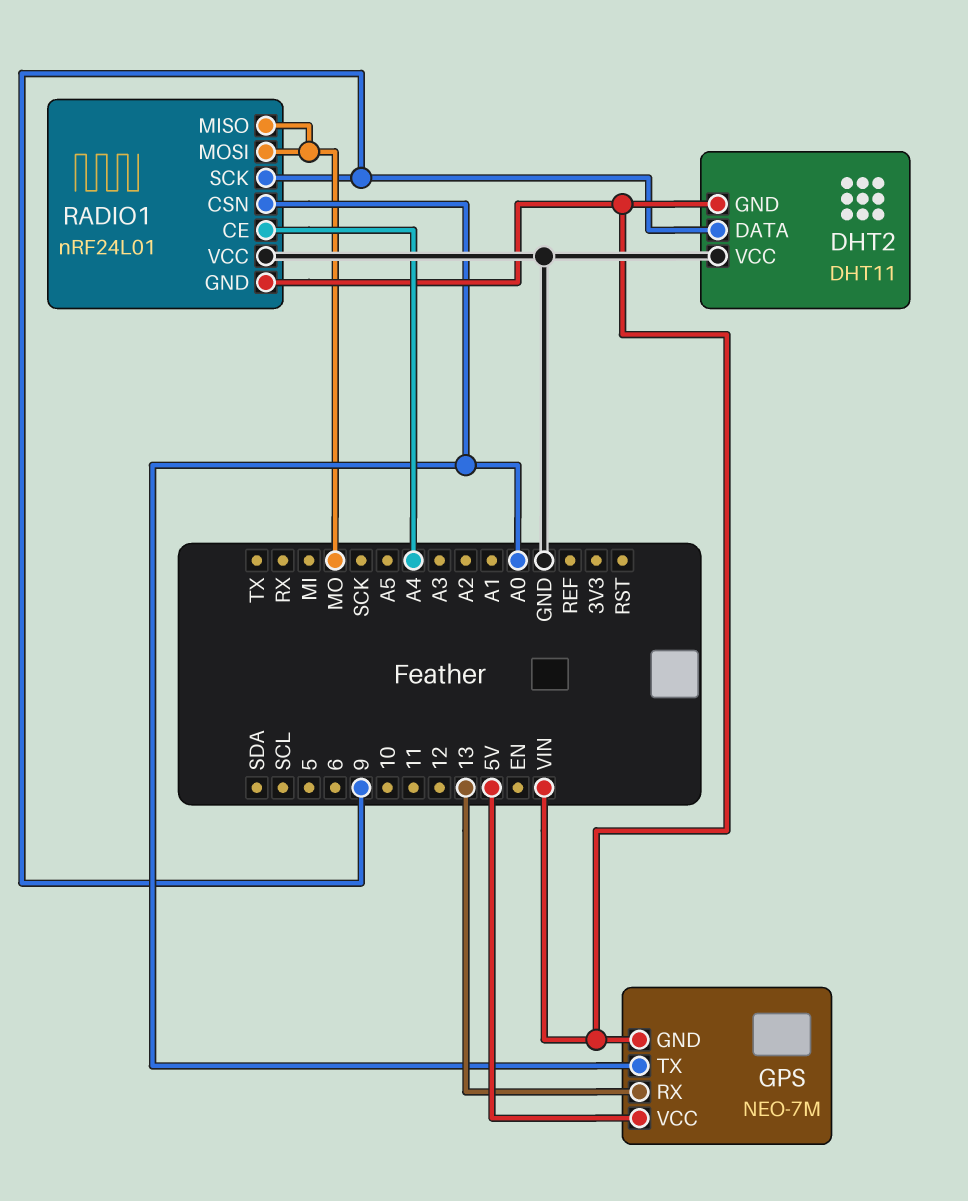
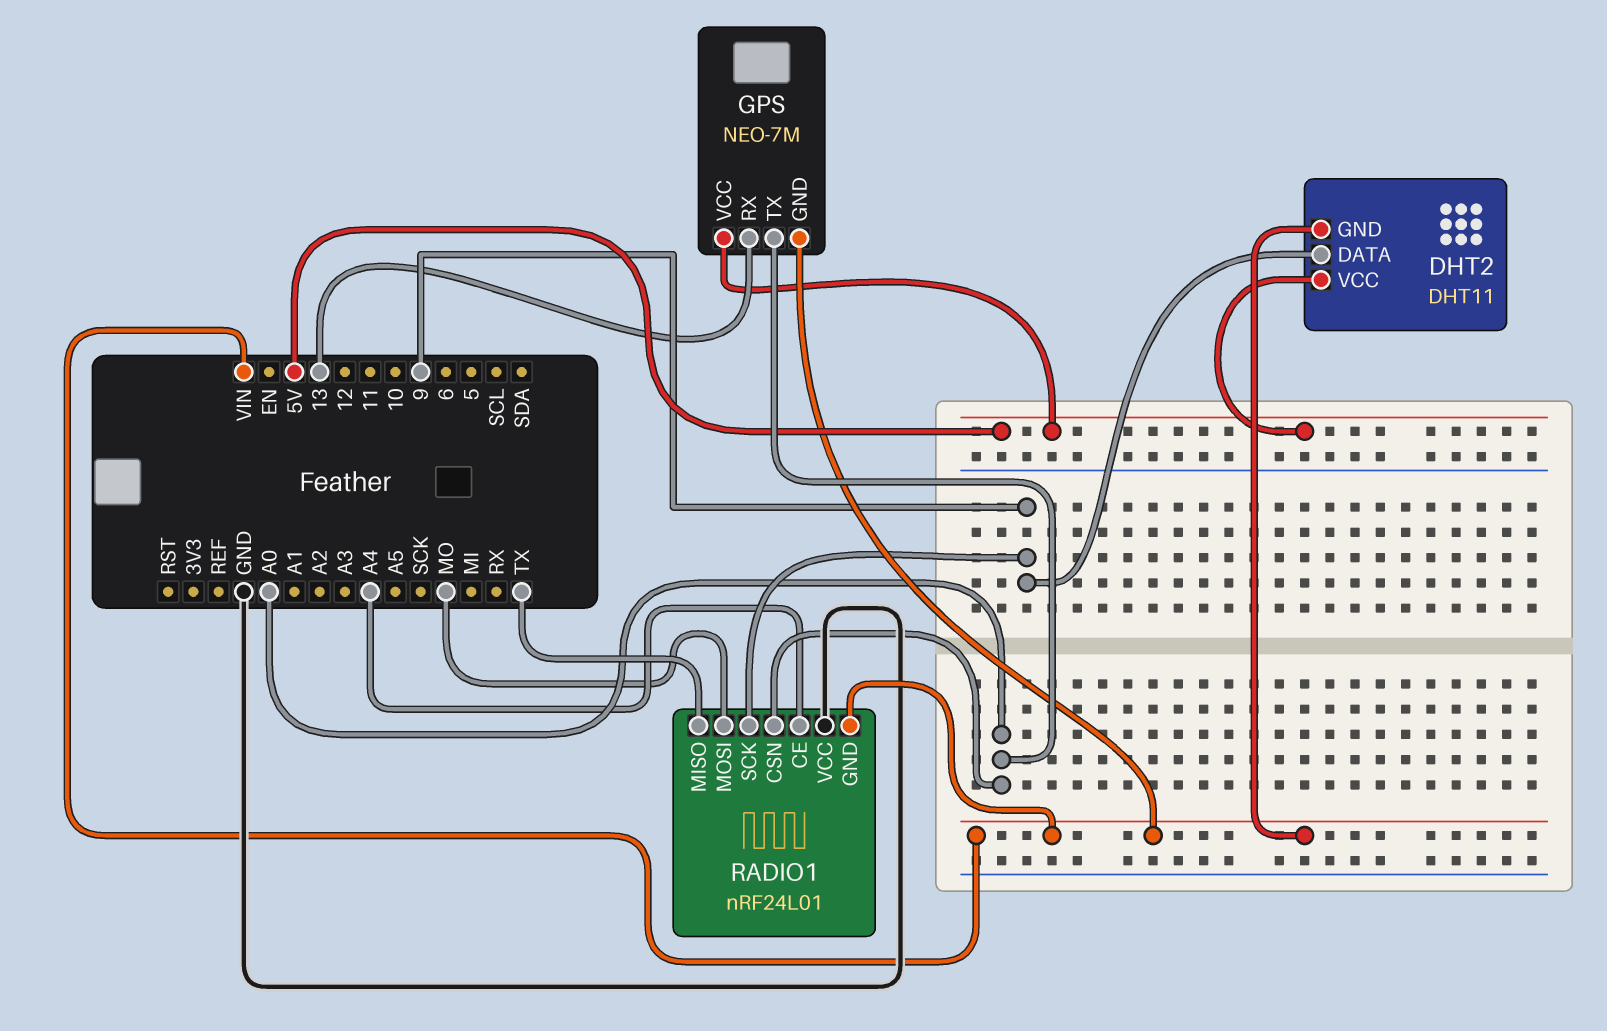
DHT2 pin VCC: GND -> 5V
RADIO1 pin MISO: MO -> TX

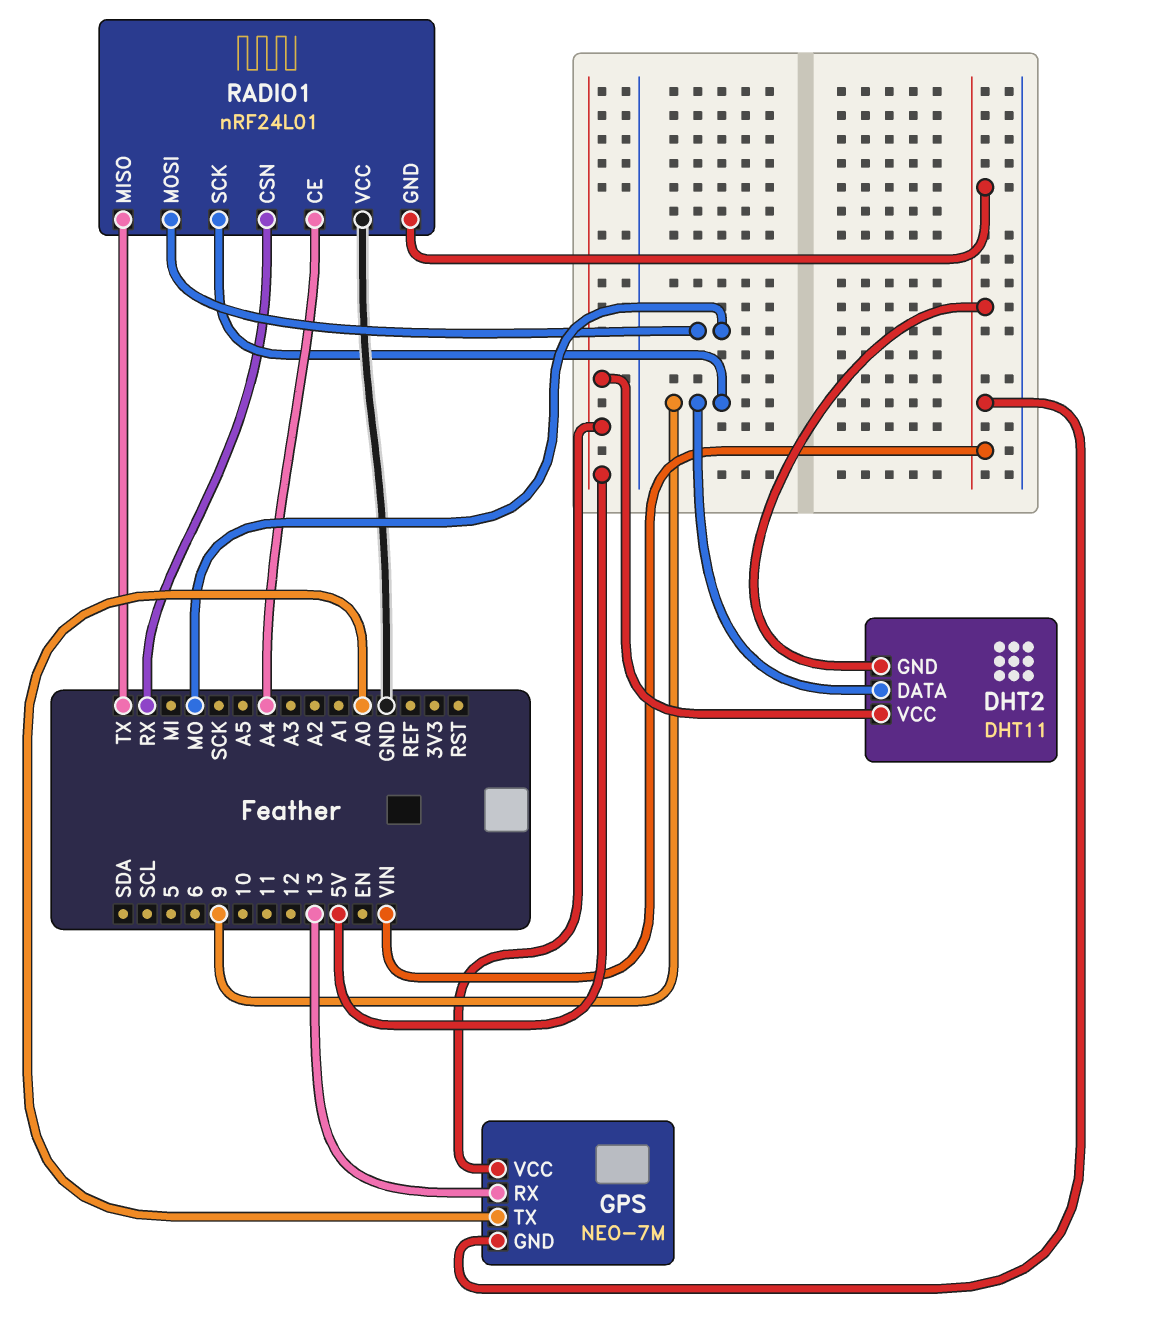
RADIO1 pin CSN: A0 -> RX

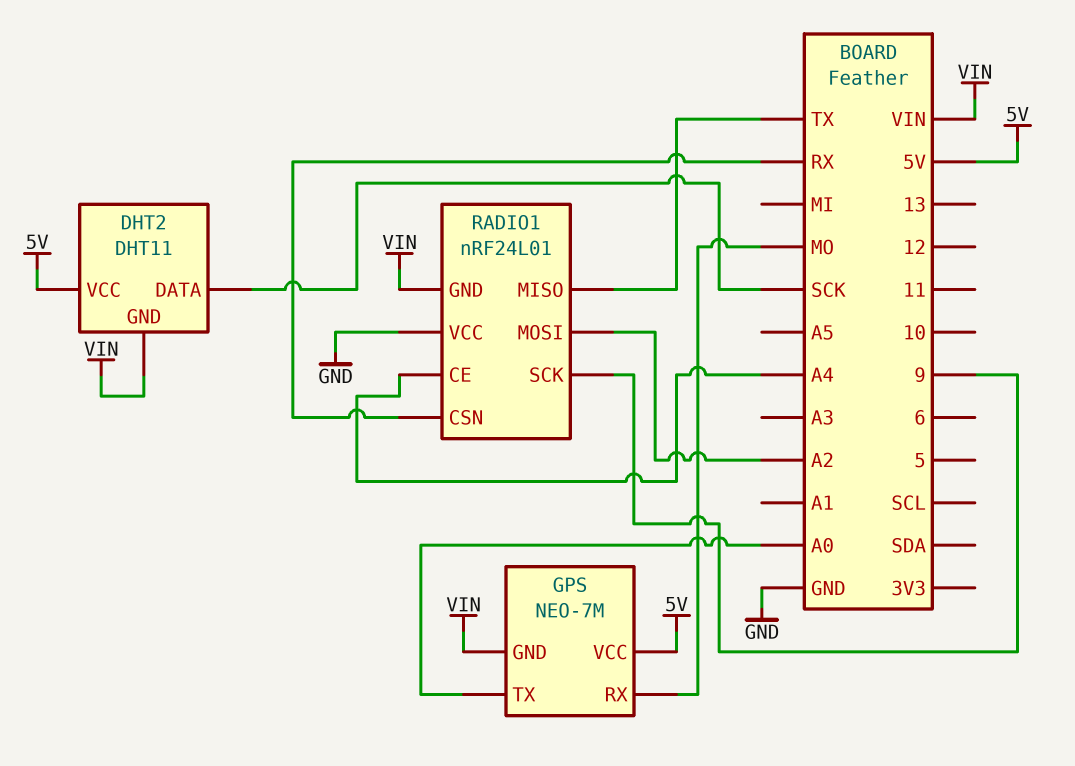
DHT2 pin DATA: 9 -> SCK
GPS pin RX: 13 -> MO
RADIO1 pin MOSI: MO -> A2

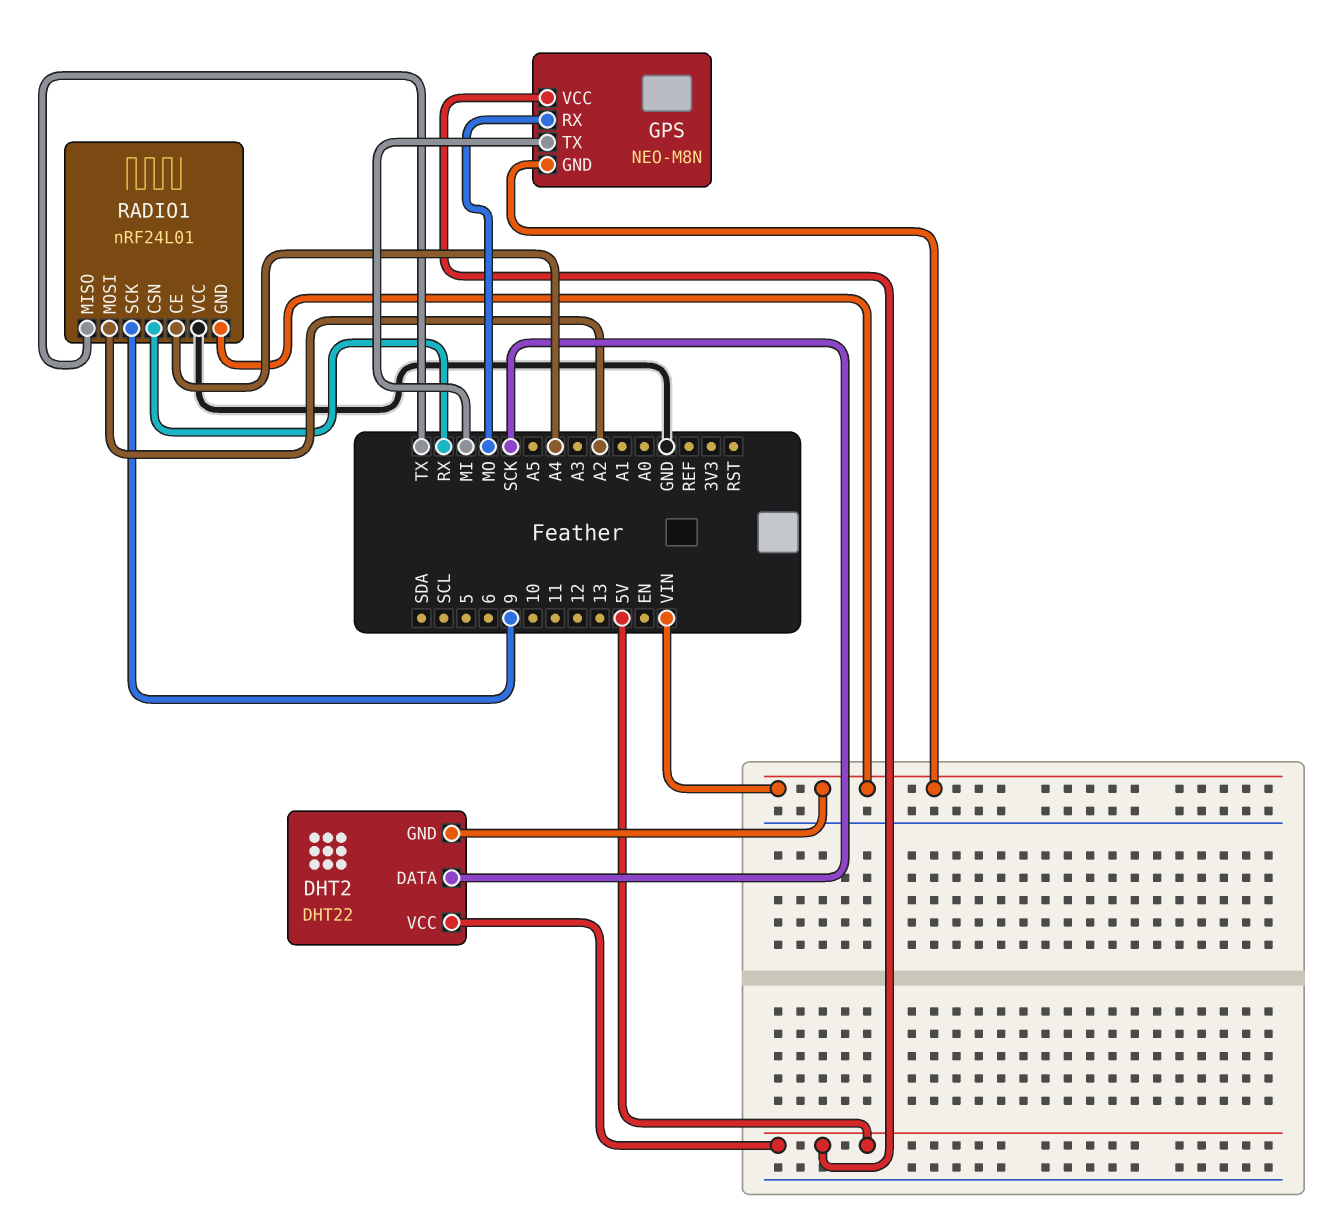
DHT2: DHT11 -> DHT22
GPS: NEO-7M -> NEO-M8N
GPS pin TX: A0 -> MI

